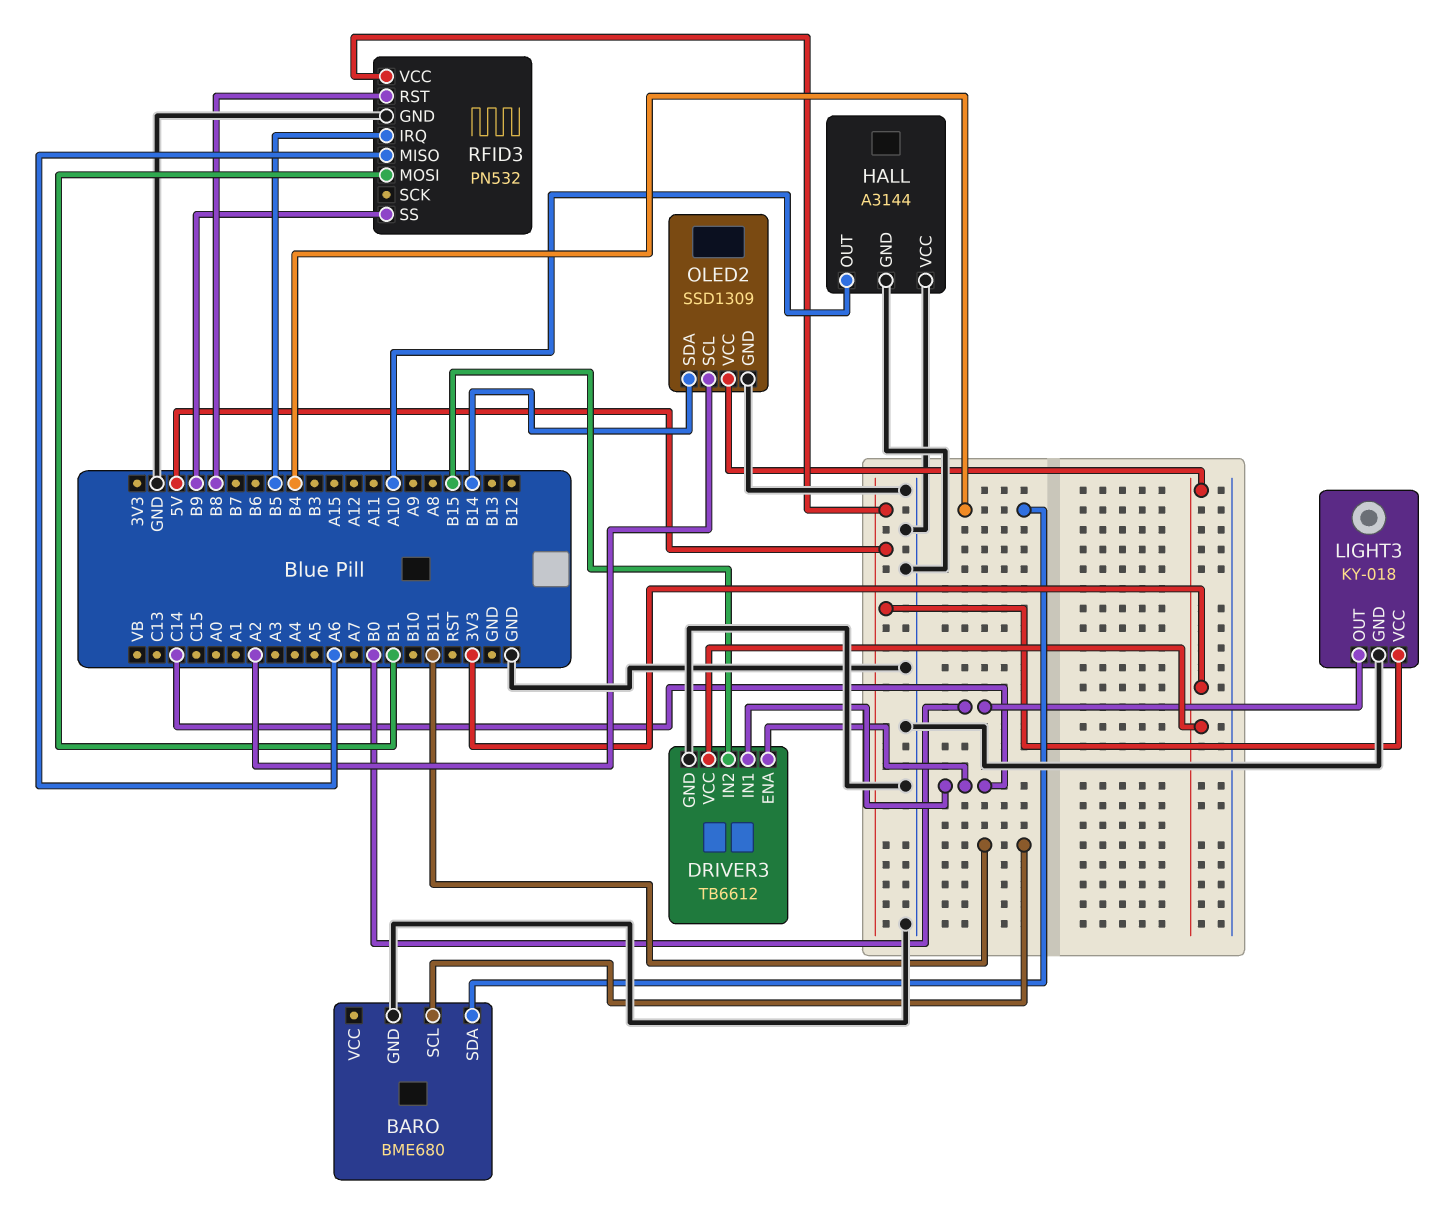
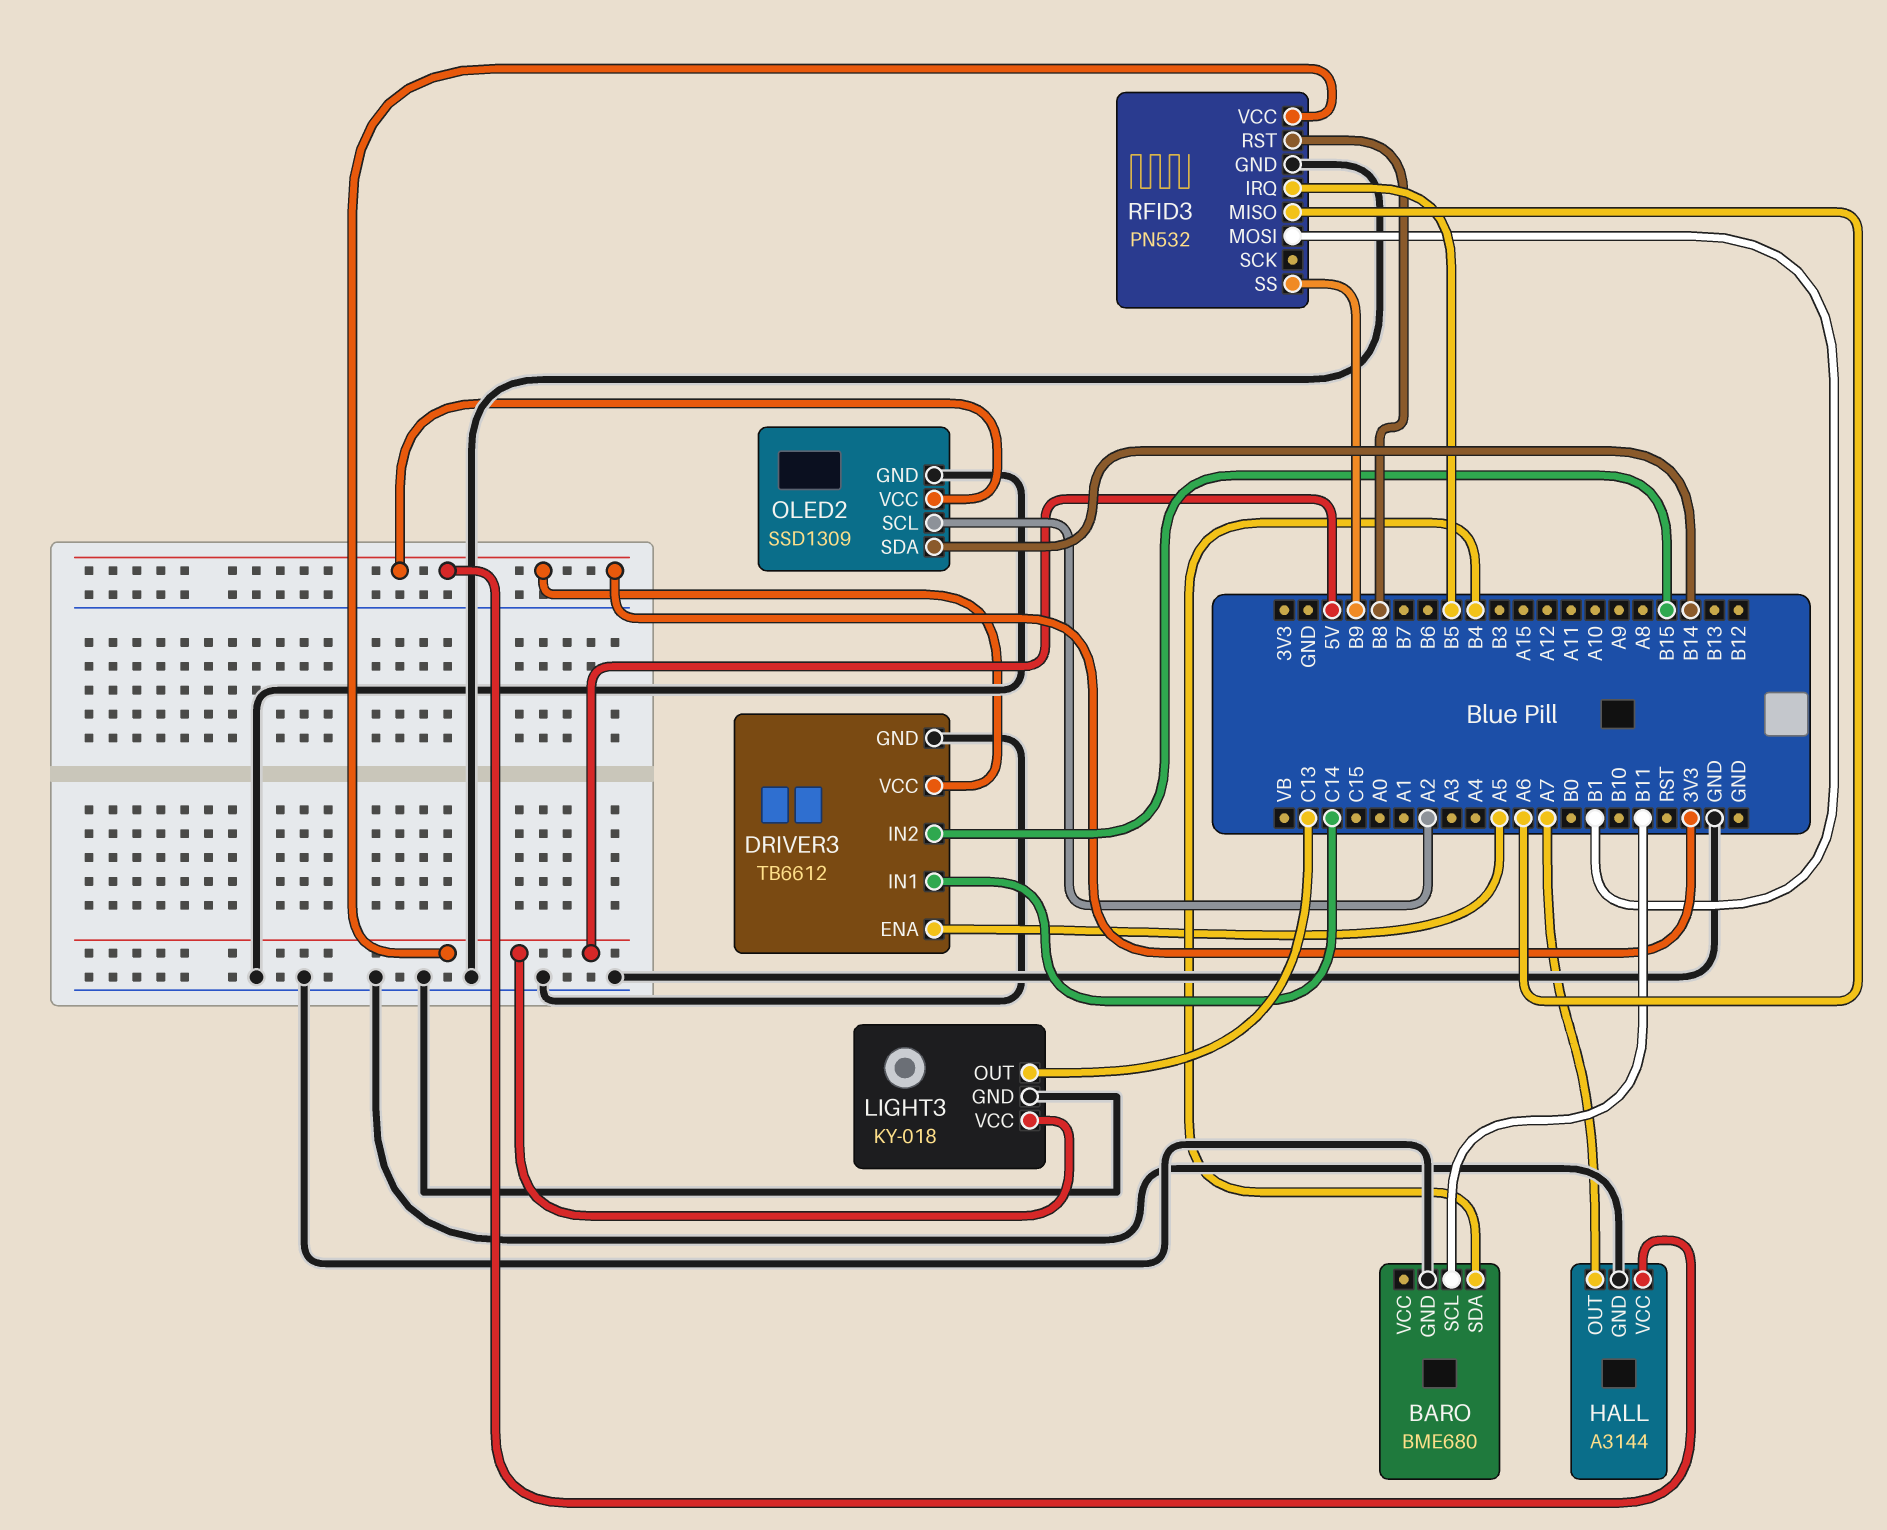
DRIVER3 pin ENA: C14 -> A5
HALL pin OUT: A10 -> A7
HALL pin VCC: GND -> 3V3
LIGHT3 pin OUT: B0 -> C13

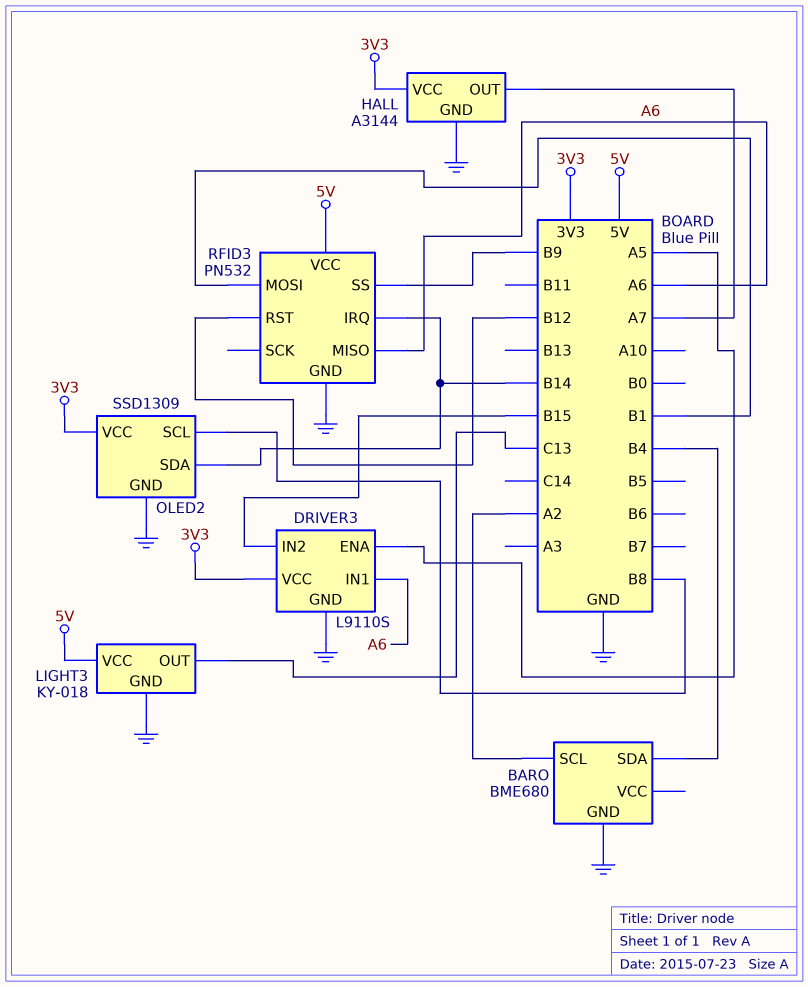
BARO pin SCL: B11 -> A2
DRIVER3: TB6612 -> L9110S
DRIVER3 pin IN1: C14 -> A6
OLED2 pin SCL: A2 -> B8
RFID3 pin IRQ: B5 -> B14
RFID3 pin RST: B8 -> B12

